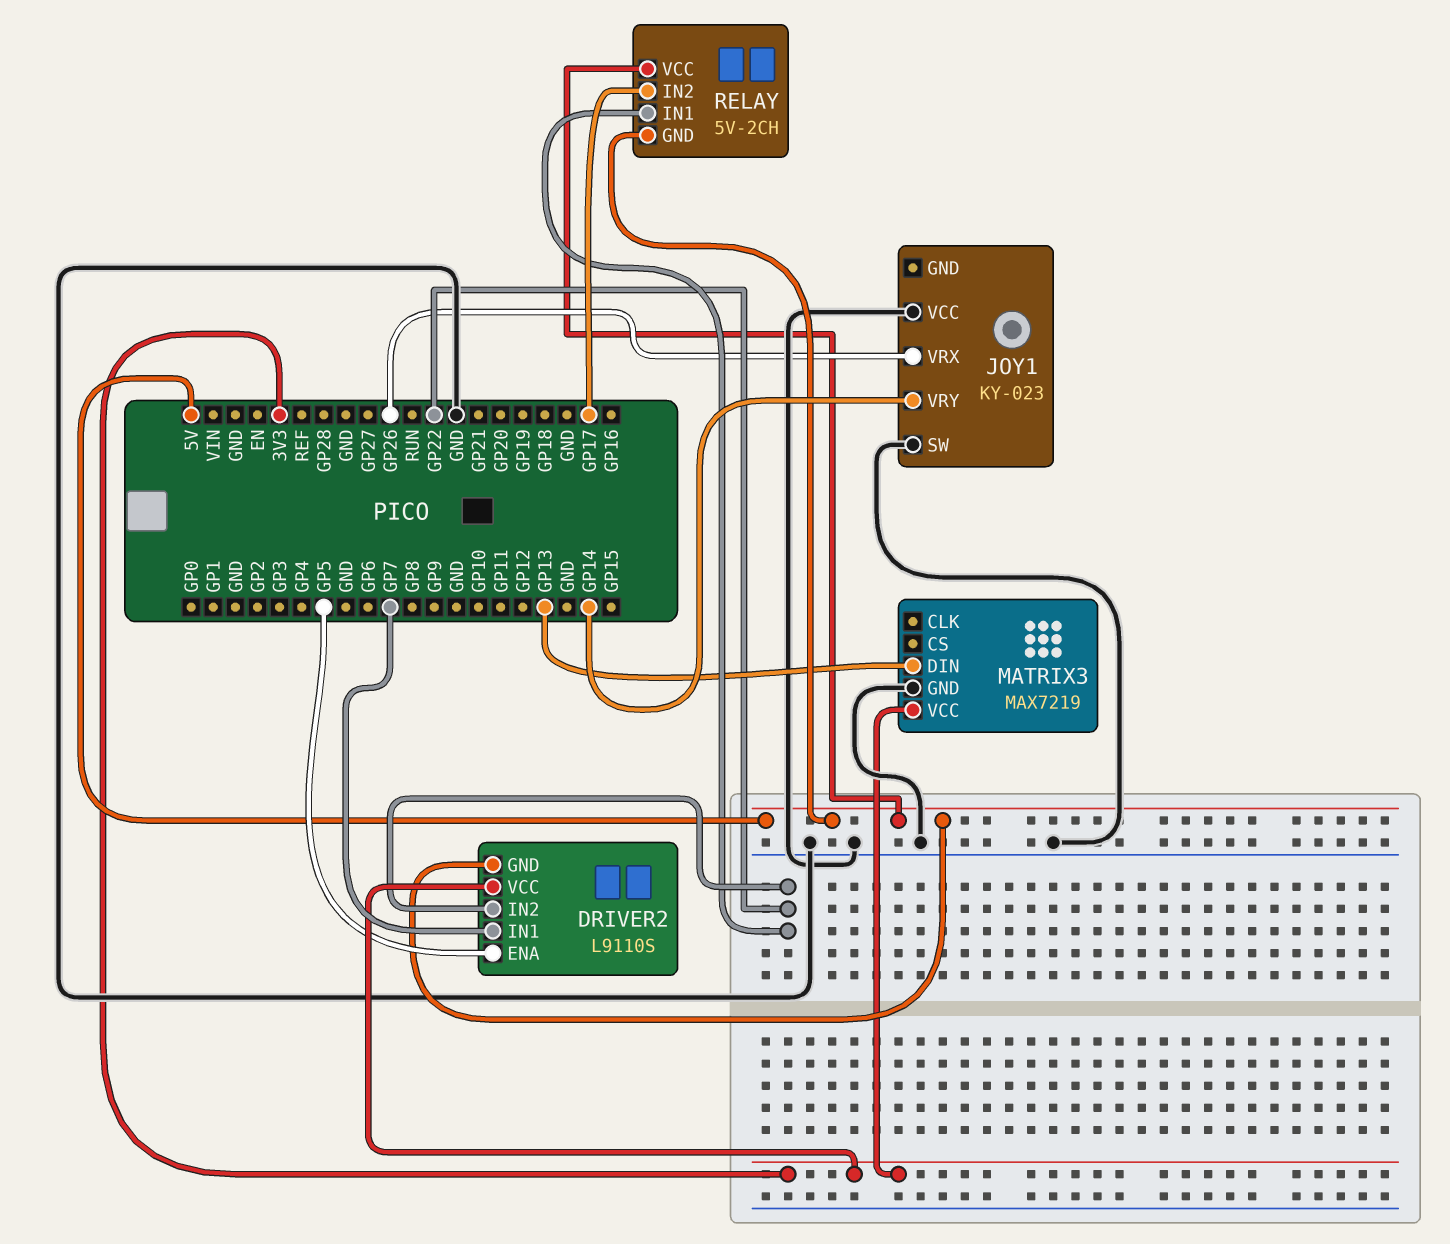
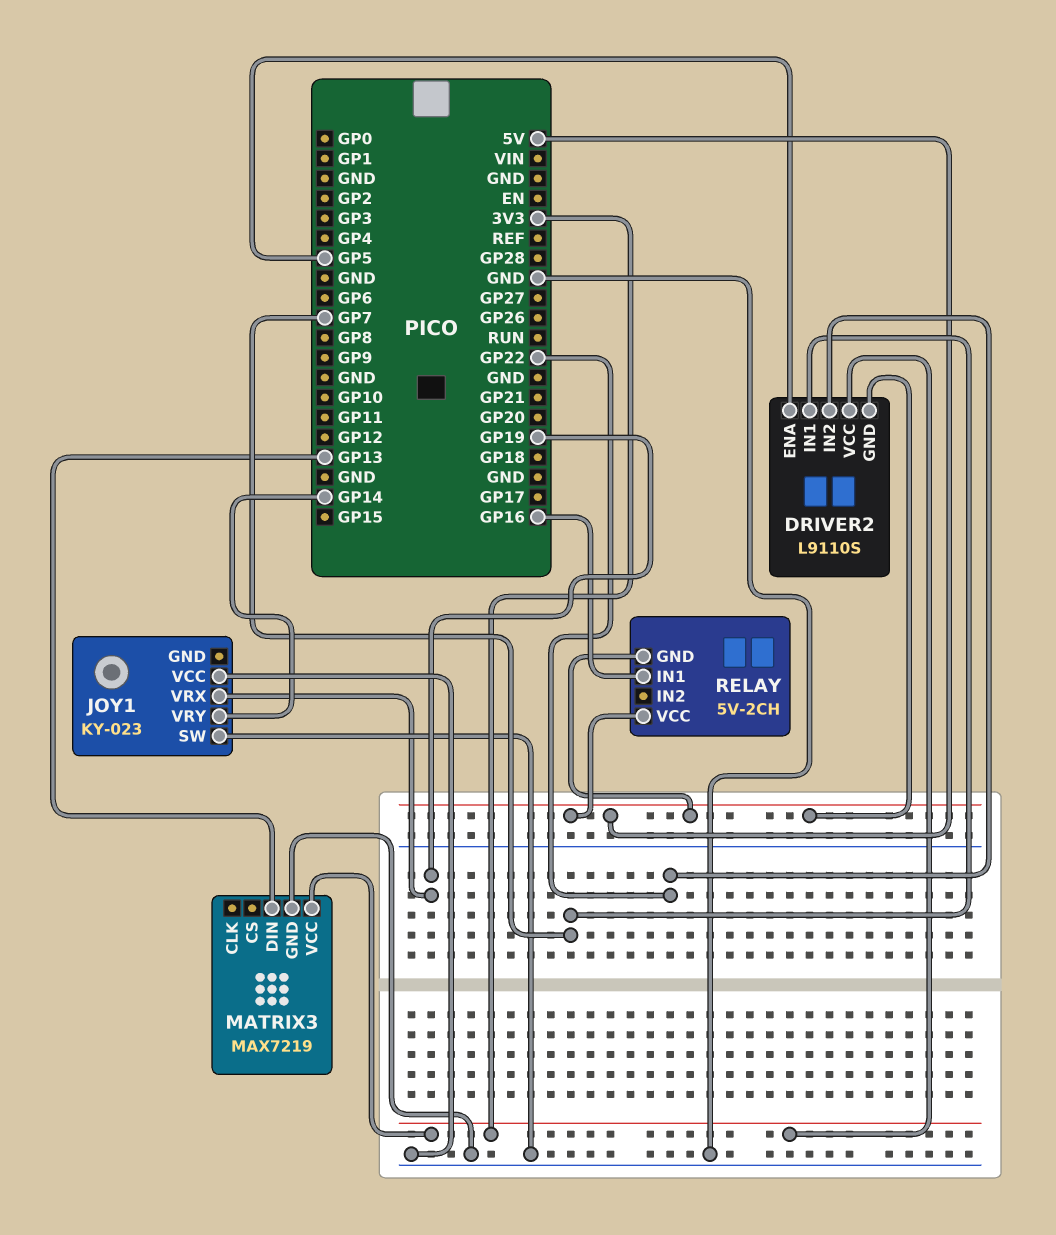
JOY1 pin VRX: GP26 -> GP19
RELAY pin IN1: GP22 -> GP16
RELAY pin IN2: GP17 -> none

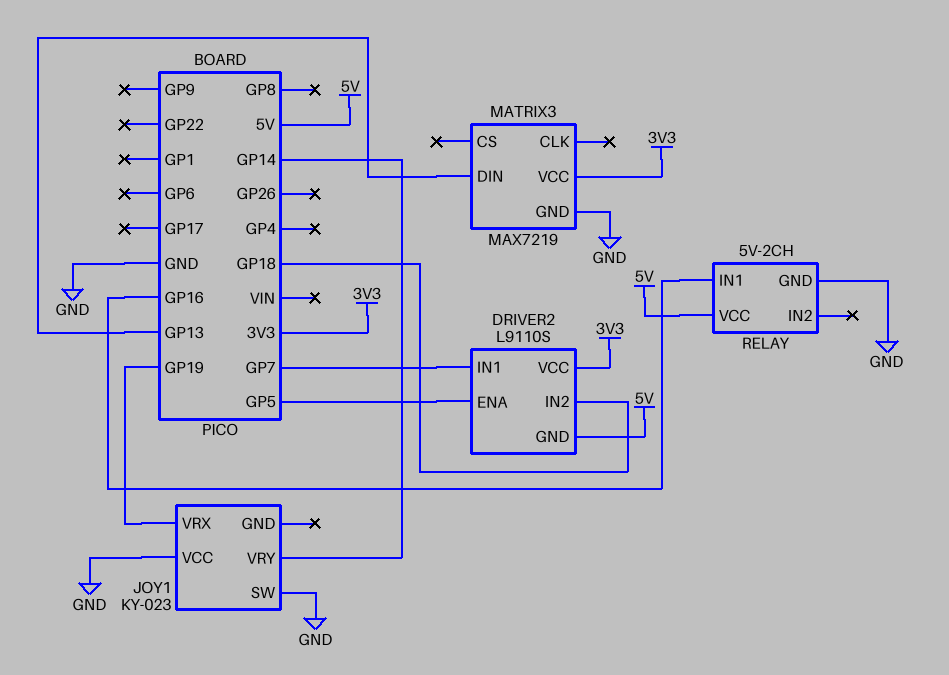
DRIVER2 pin IN2: GP22 -> GP18
RELAY pin GND: 5V -> GND

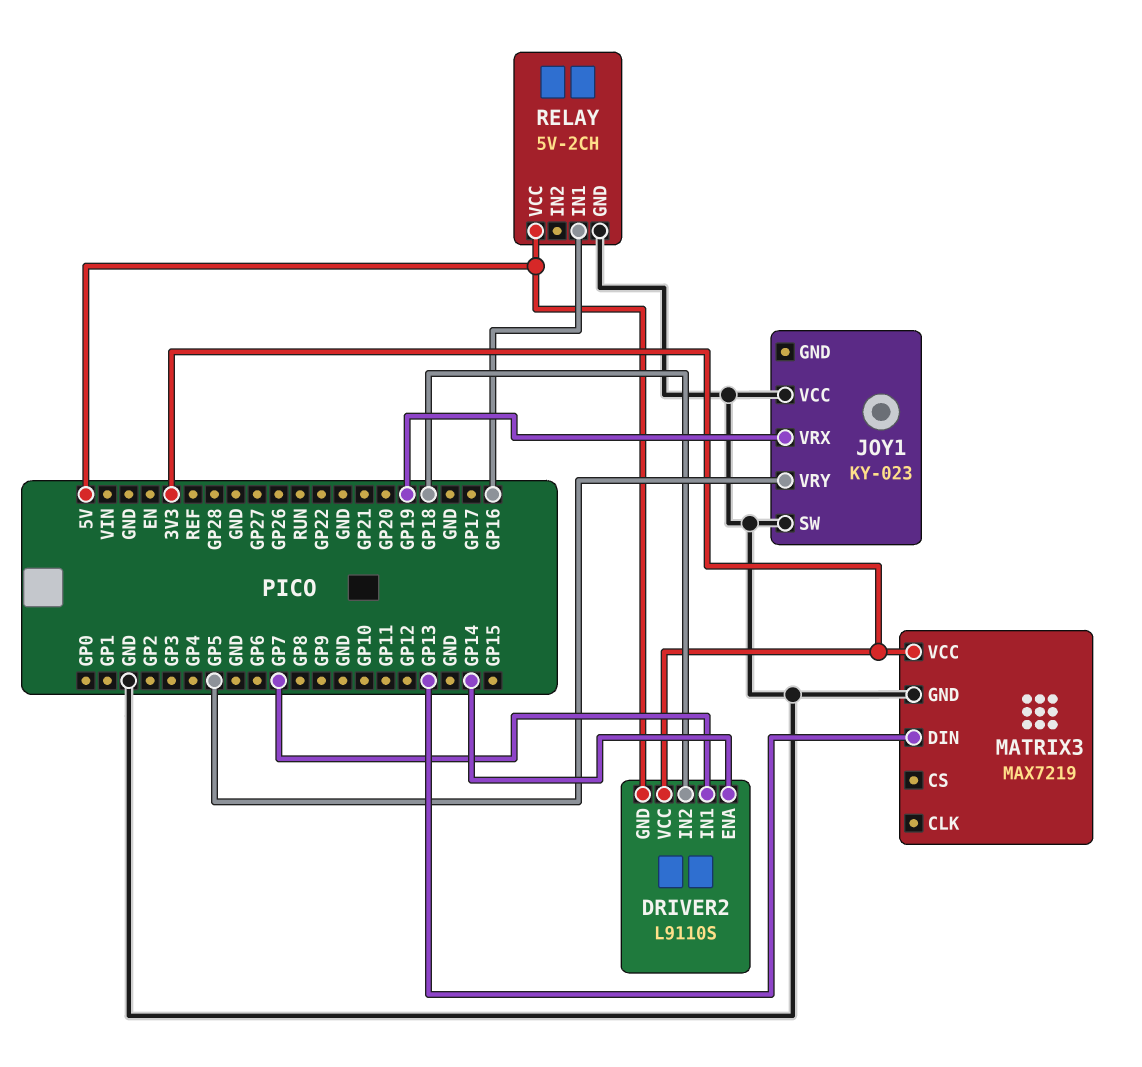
DRIVER2 pin ENA: GP5 -> GP14
JOY1 pin VRY: GP14 -> GP5

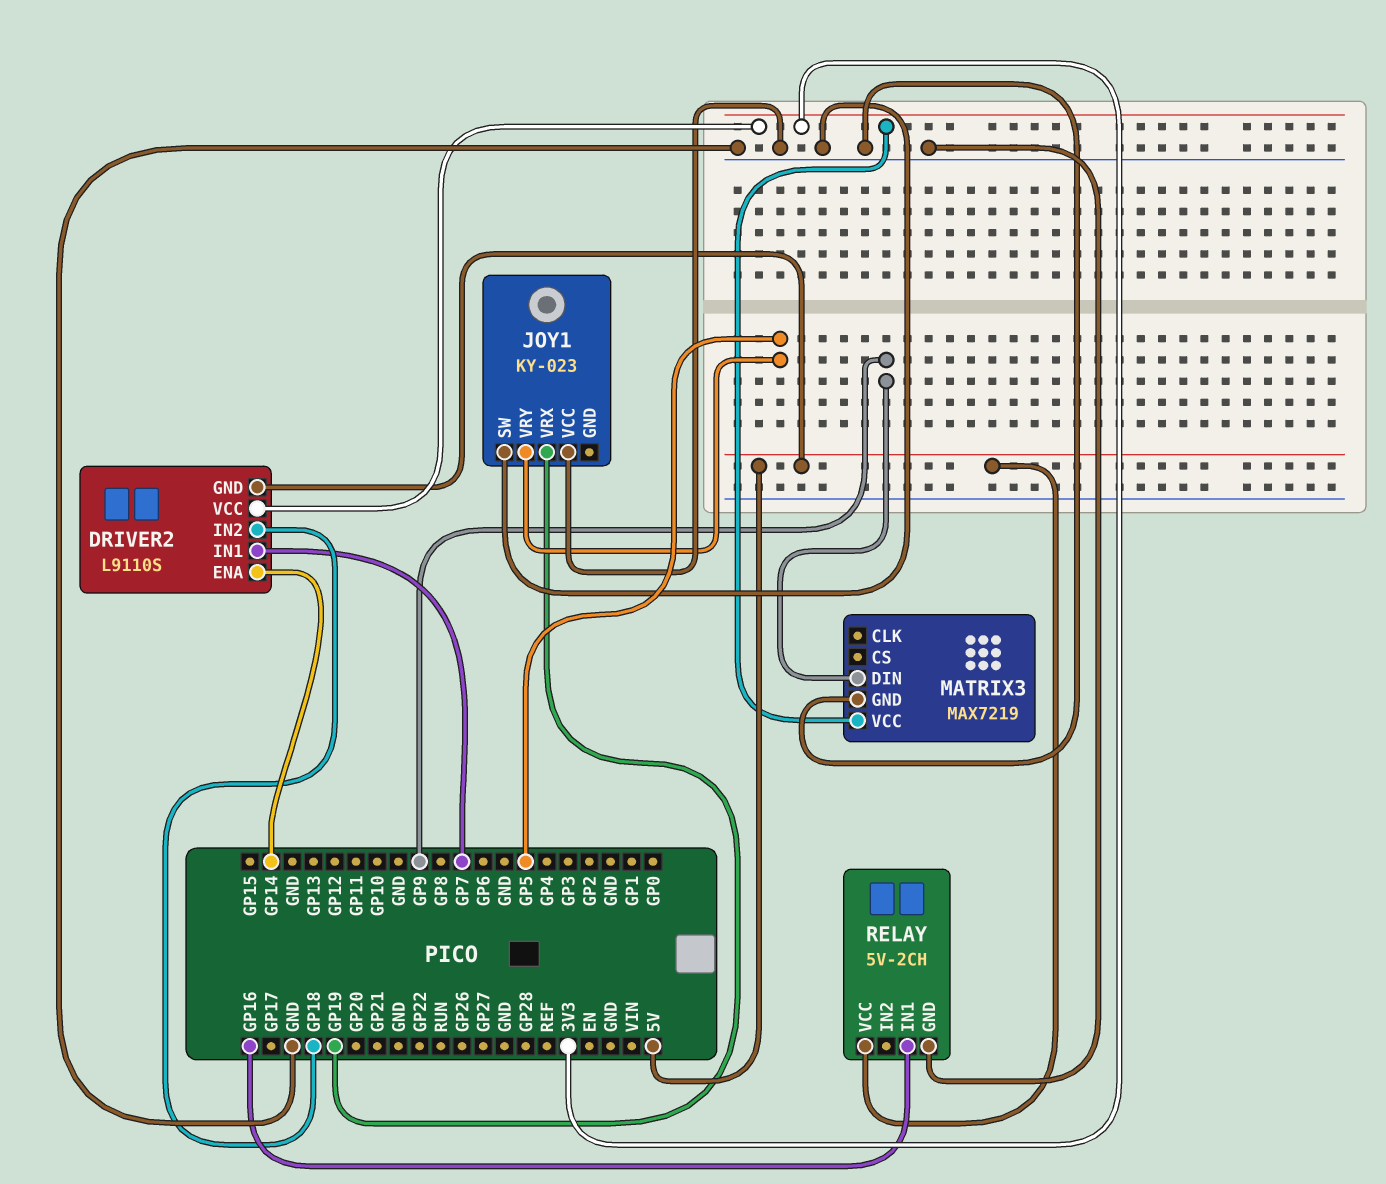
MATRIX3 pin DIN: GP13 -> GP9

